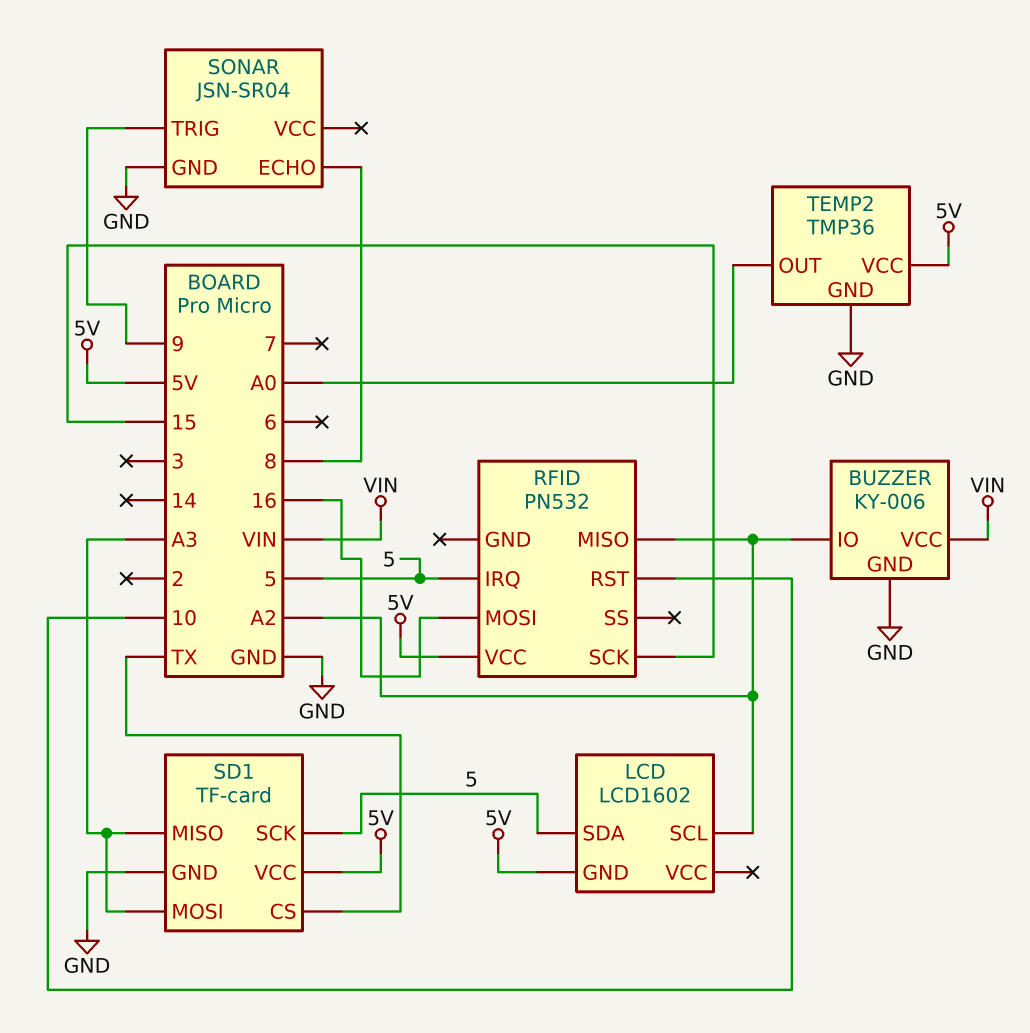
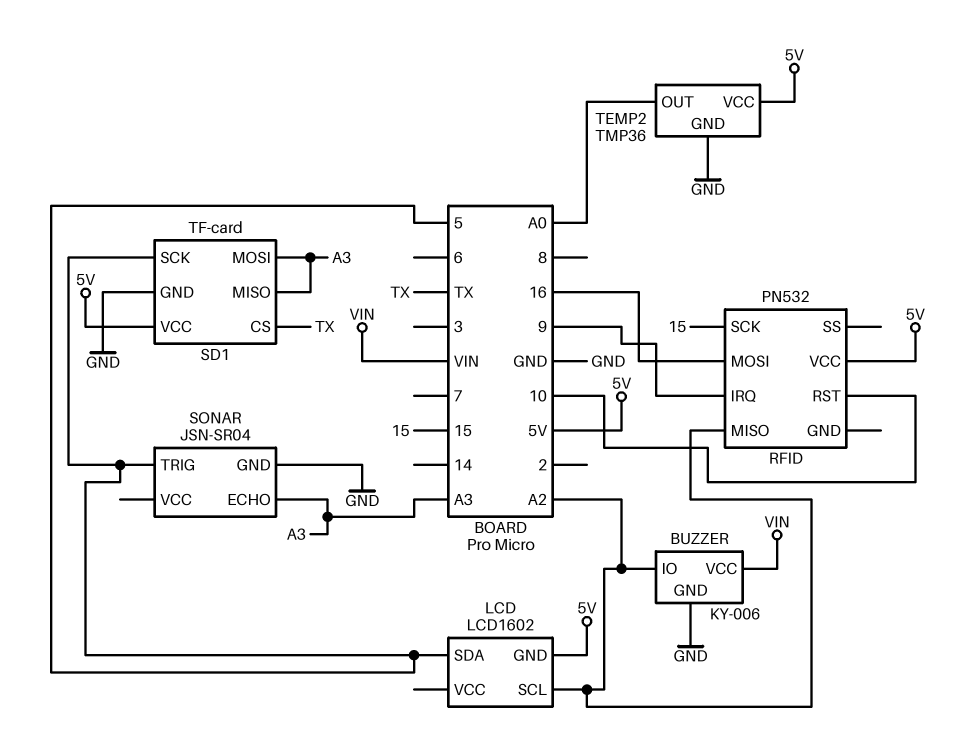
RFID pin IRQ: 5 -> 9
SONAR pin ECHO: 8 -> A3
SONAR pin TRIG: 9 -> 5

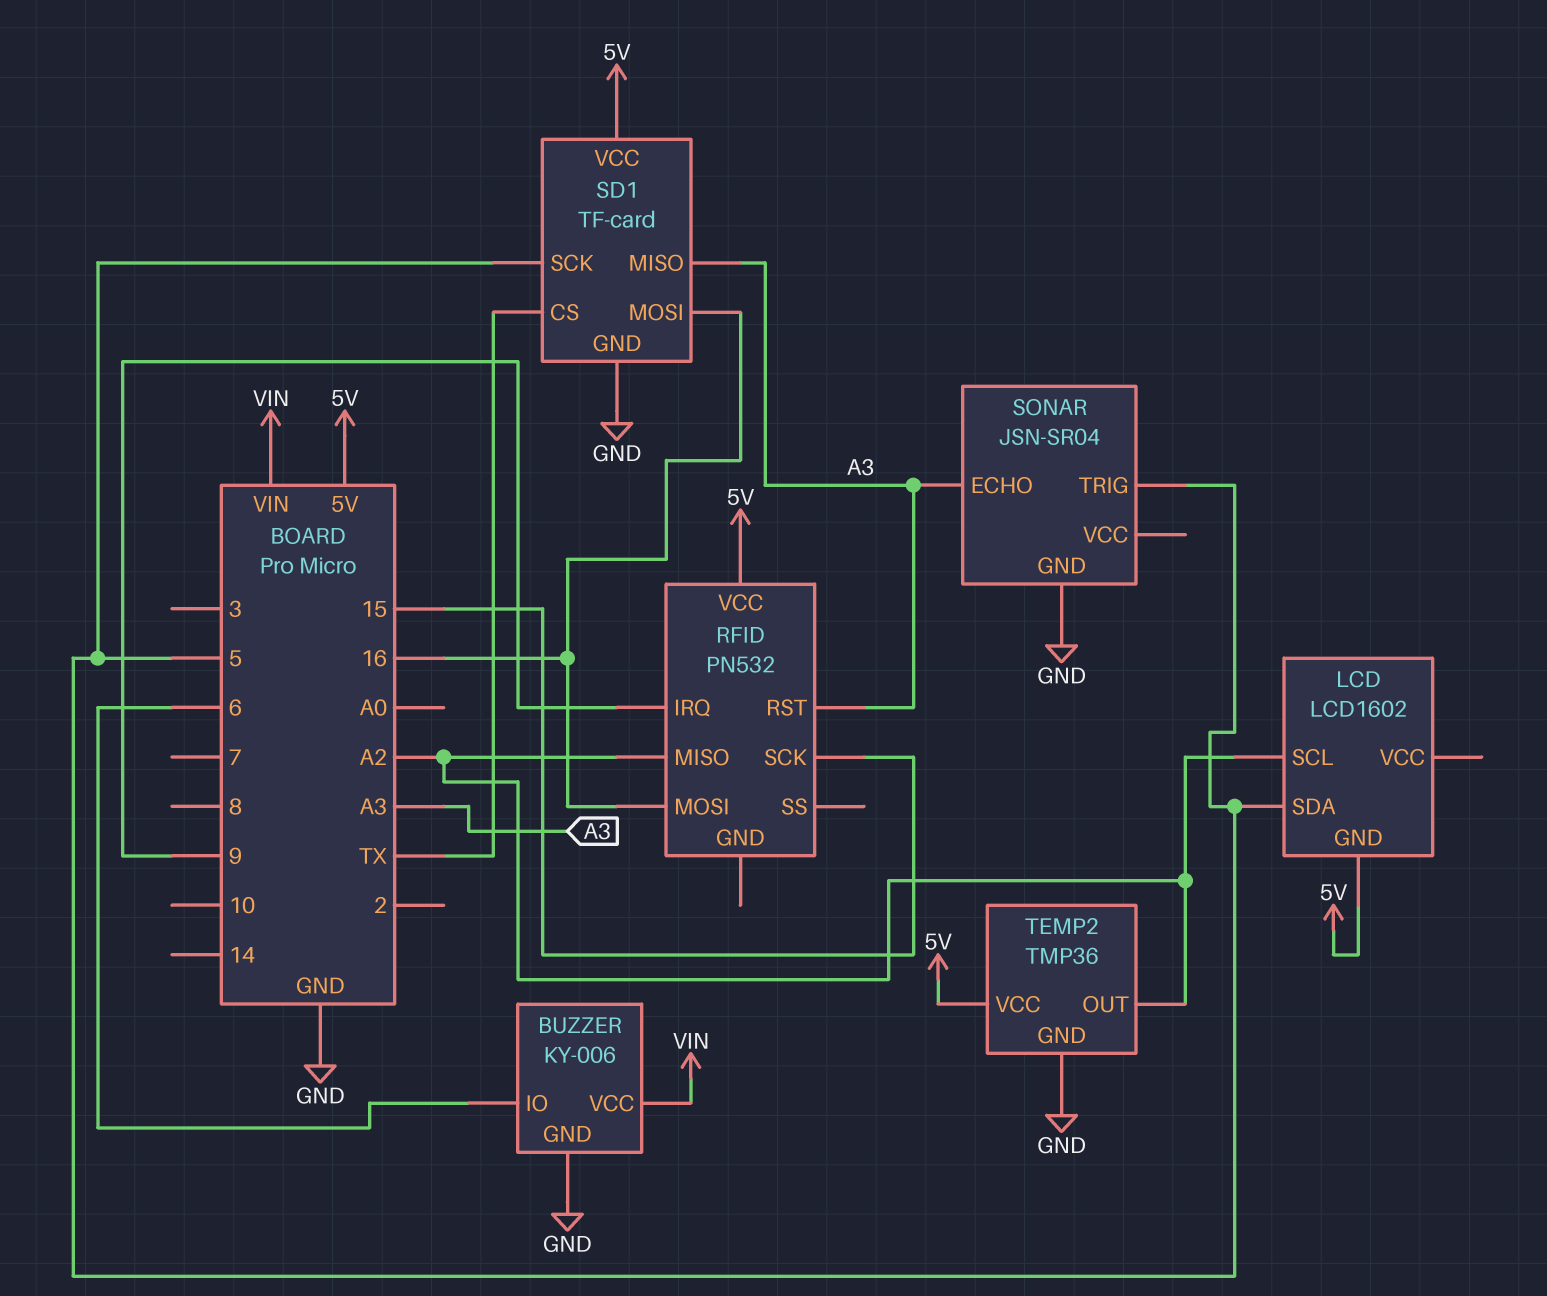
BUZZER pin IO: A2 -> 6
RFID pin RST: 10 -> A3
SD1 pin MOSI: A3 -> 16
TEMP2 pin OUT: A0 -> A2

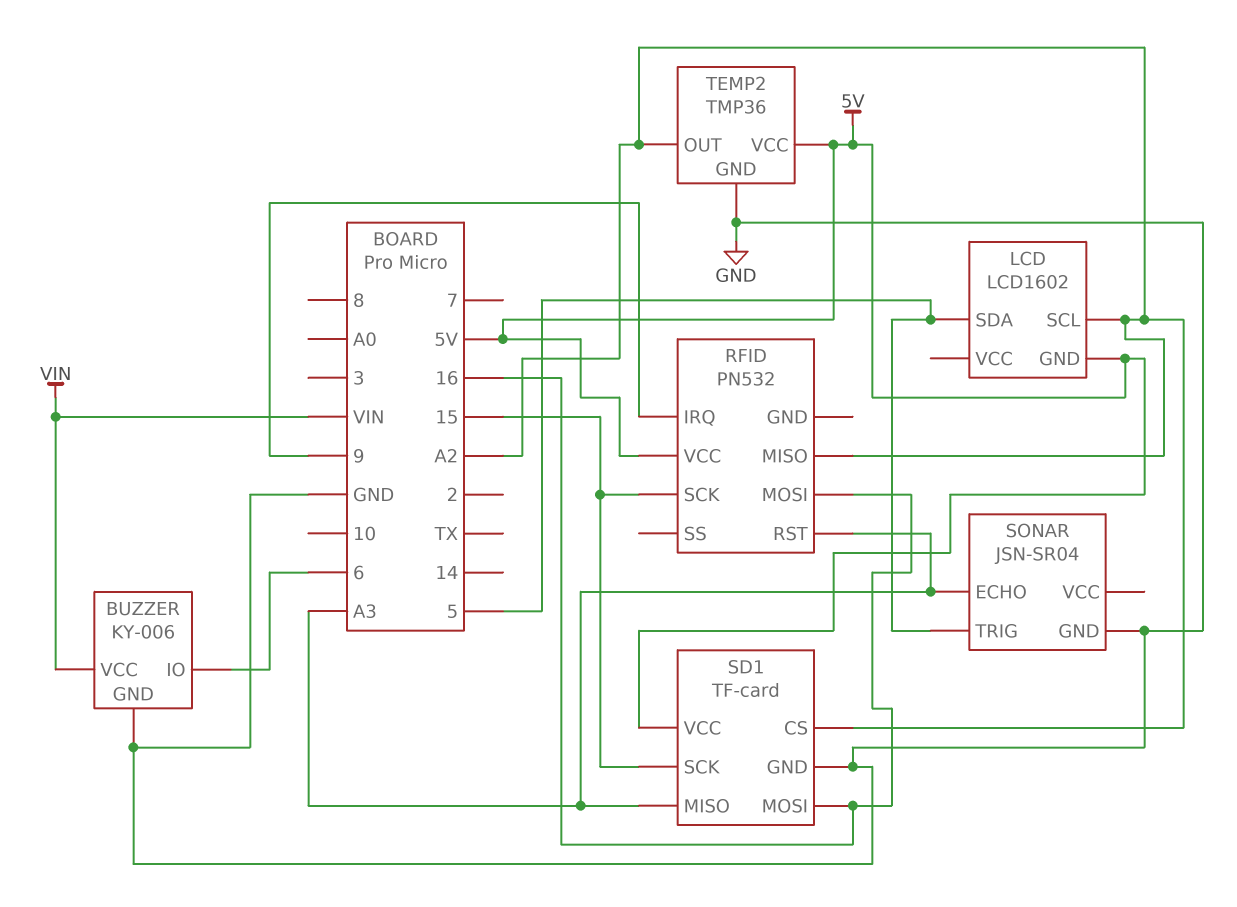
SD1 pin CS: TX -> A2
SD1 pin SCK: 5 -> 15

